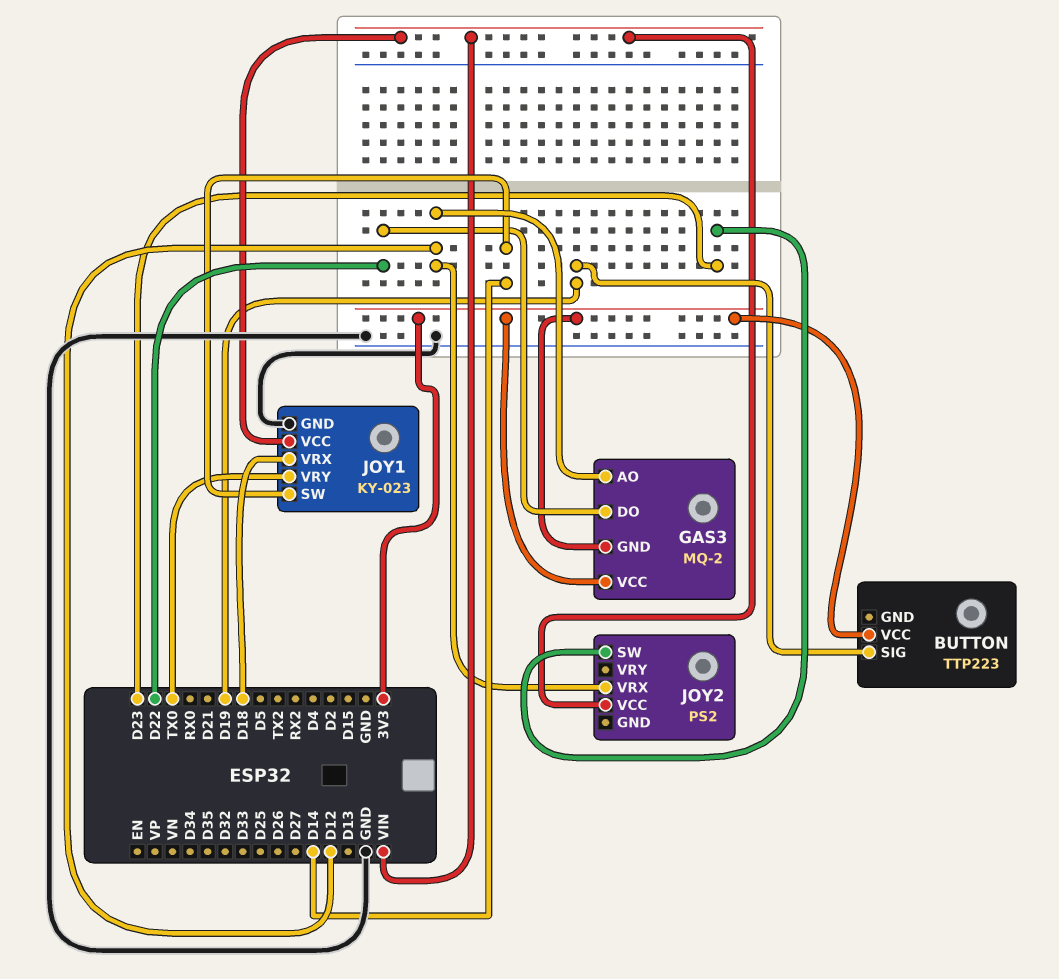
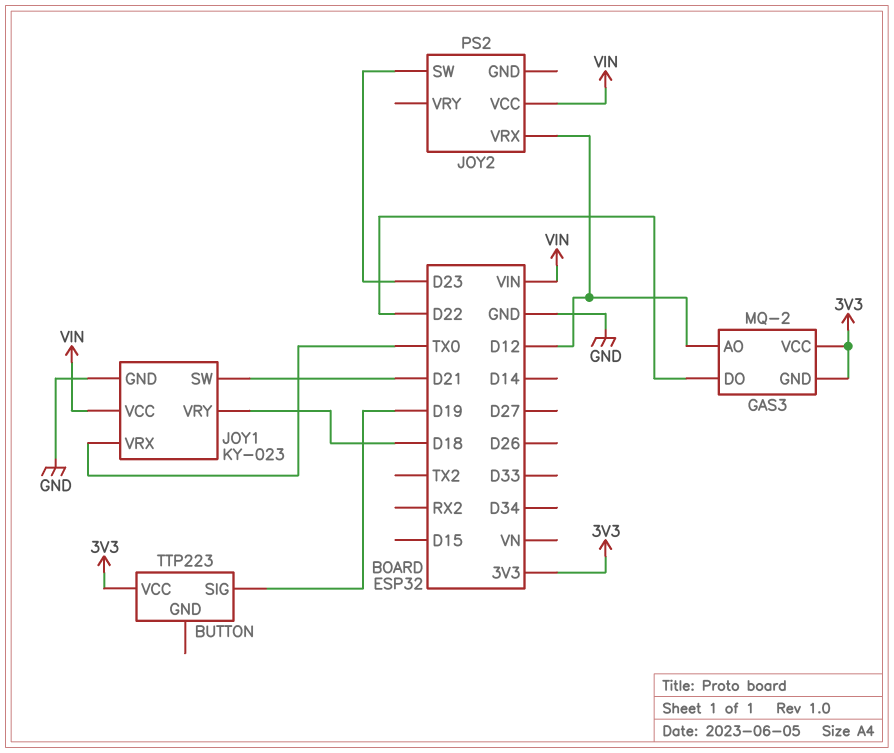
JOY1 pin SW: D14 -> D21
JOY1 pin VRX: D18 -> TX0
JOY1 pin VRY: TX0 -> D18

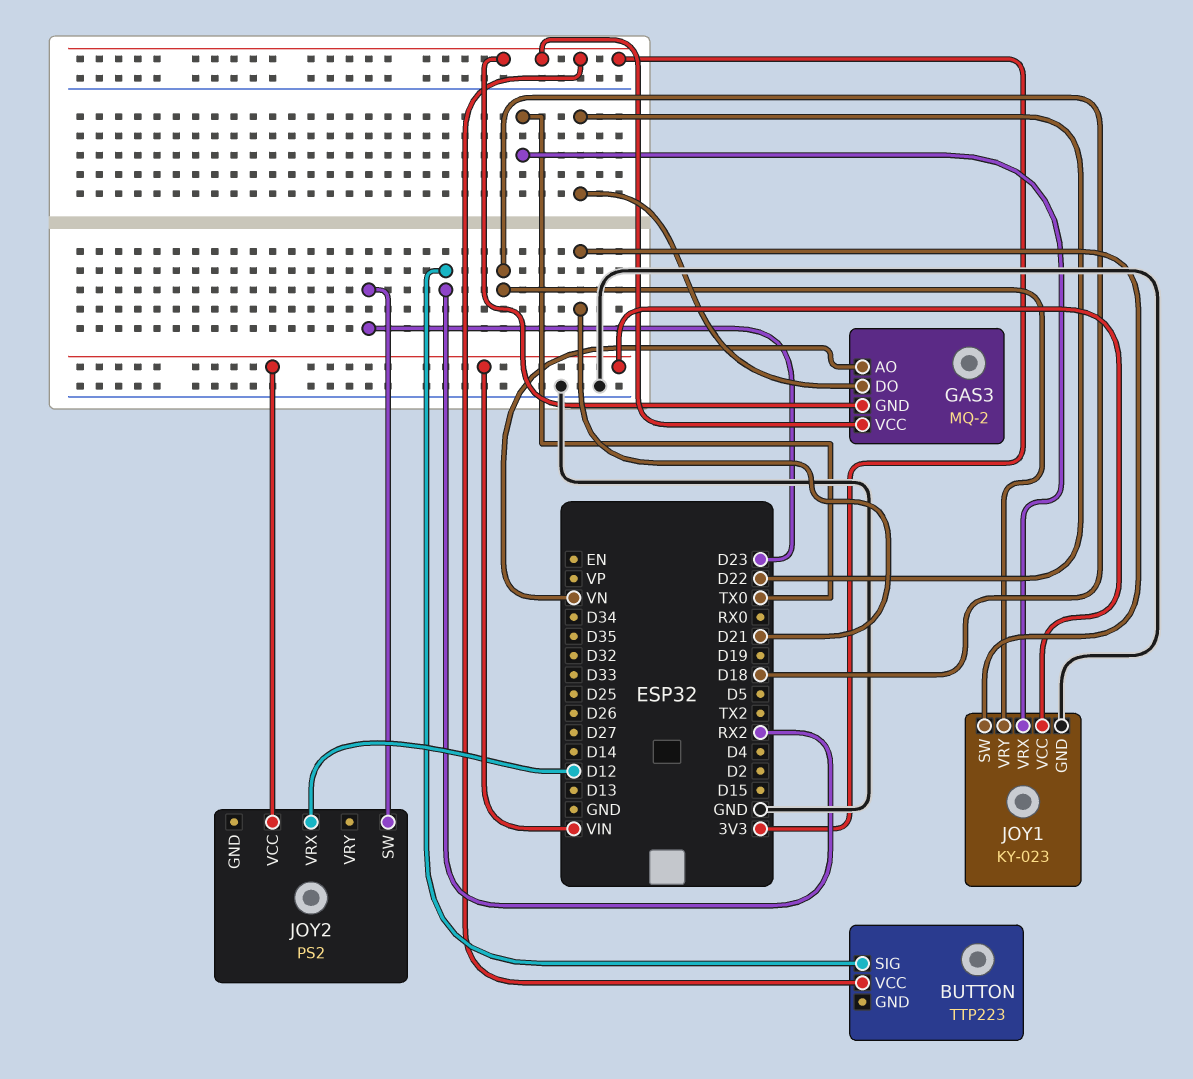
BUTTON pin SIG: D19 -> RX2
GAS3 pin AO: D12 -> VN

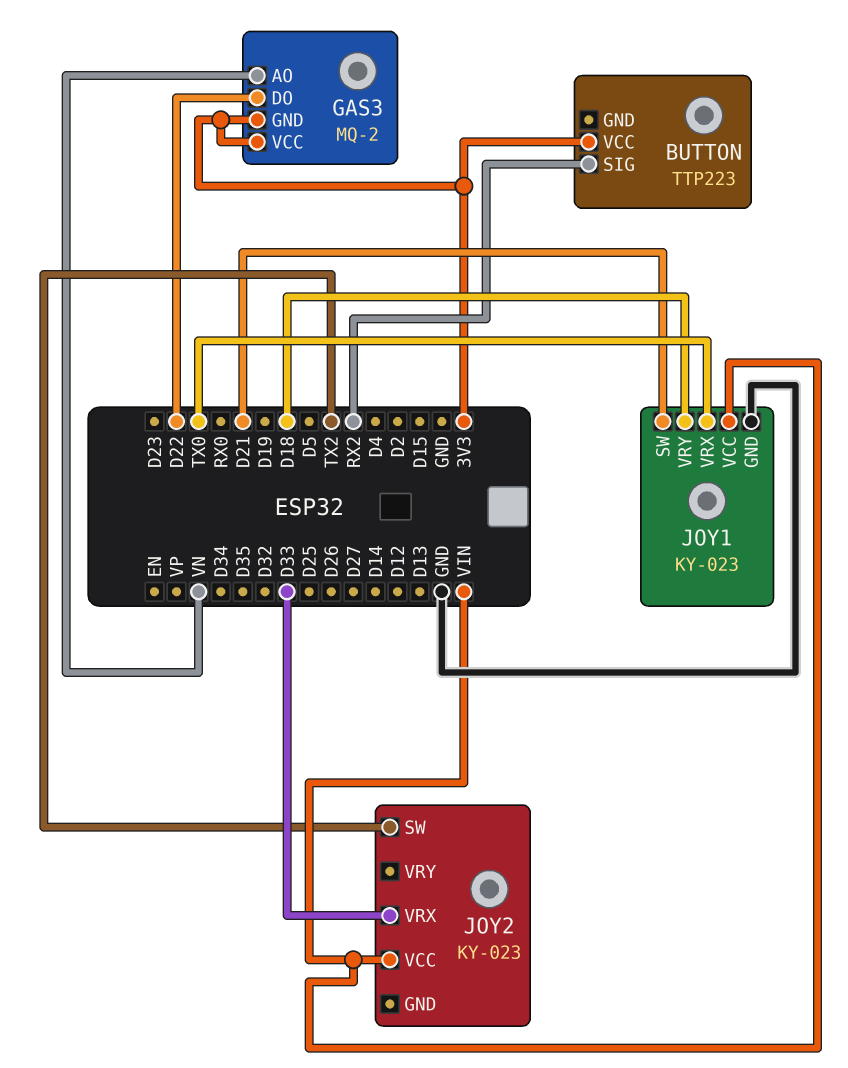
JOY2: PS2 -> KY-023
JOY2 pin SW: D23 -> TX2
JOY2 pin VRX: D12 -> D33

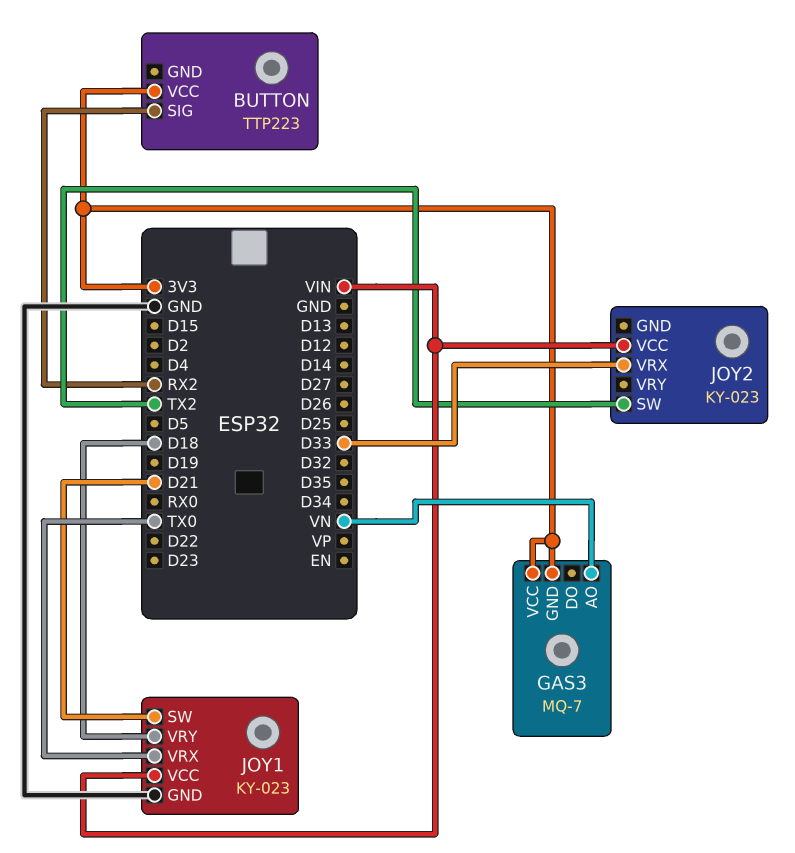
GAS3: MQ-2 -> MQ-7
GAS3 pin DO: D22 -> none

